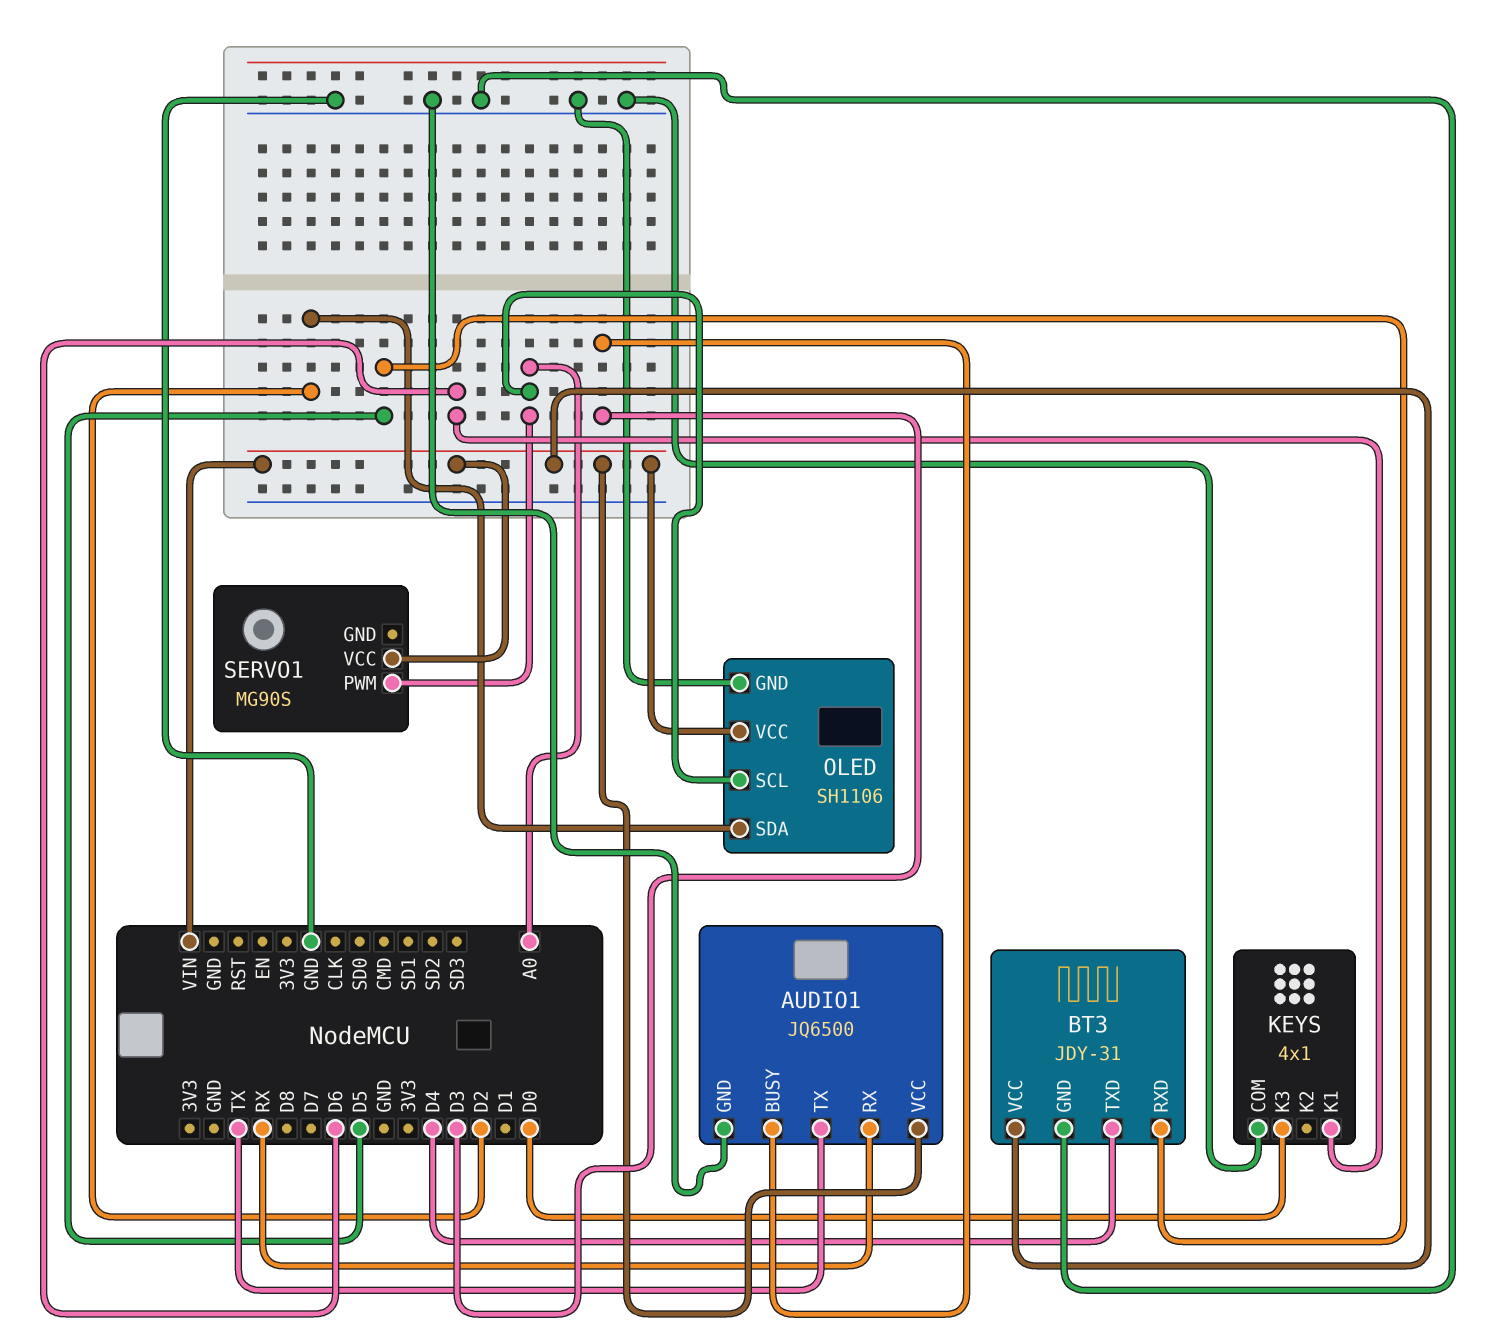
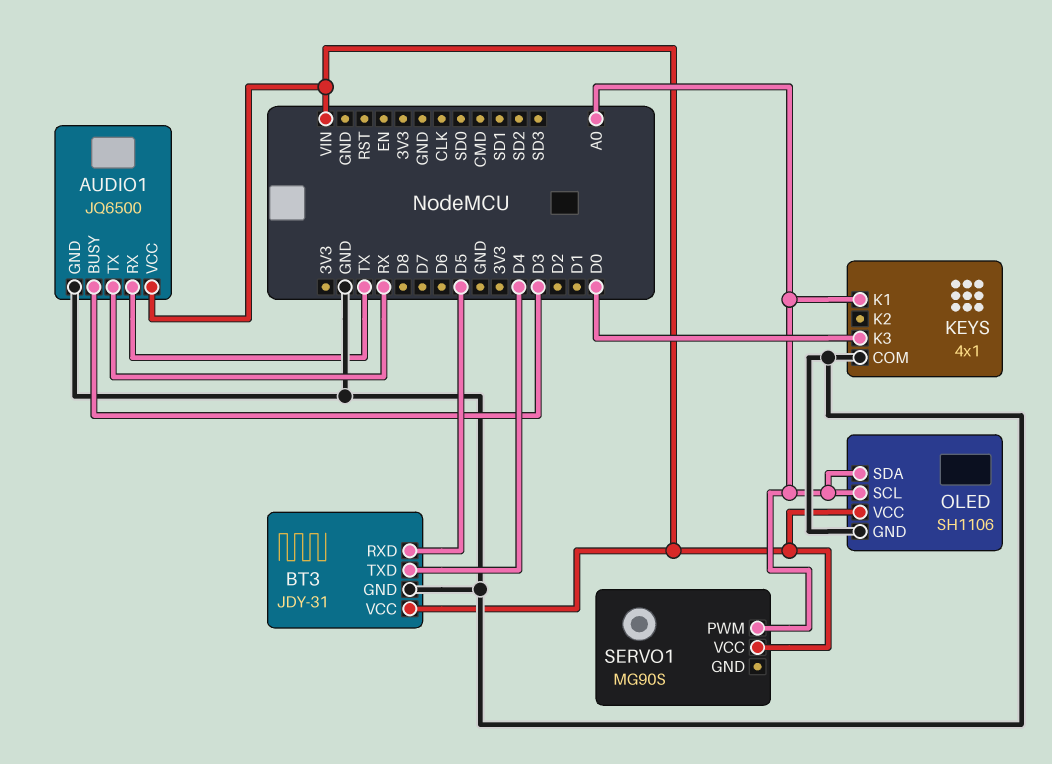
AUDIO1 pin RX: RX -> TX
AUDIO1 pin TX: TX -> RX
KEYS pin K1: D6 -> A0
OLED pin SDA: D2 -> A0

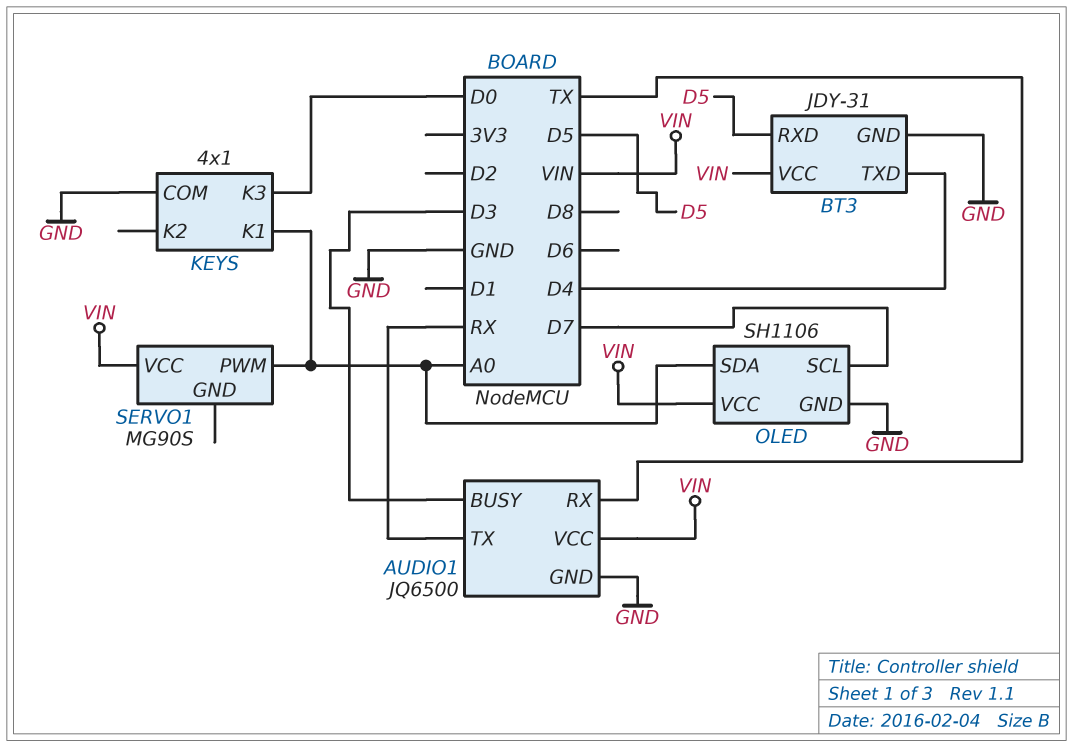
OLED pin SCL: A0 -> D7

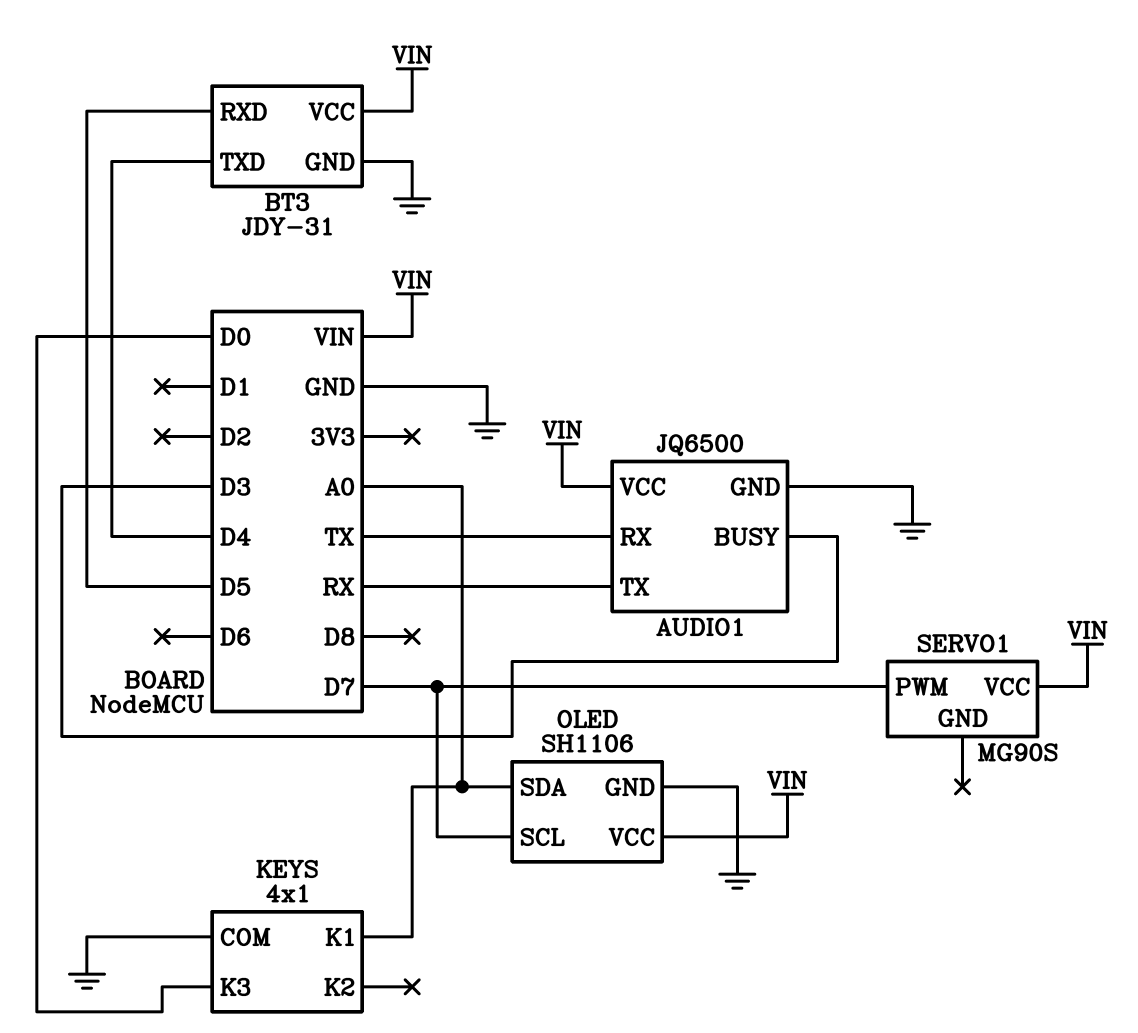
SERVO1 pin PWM: A0 -> D7

